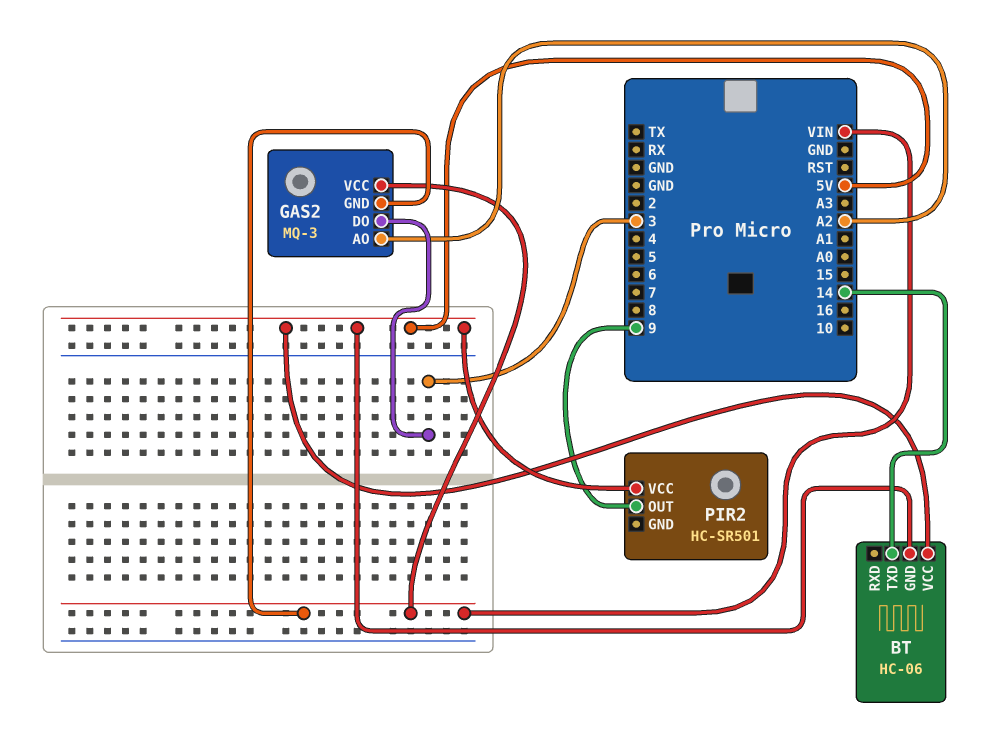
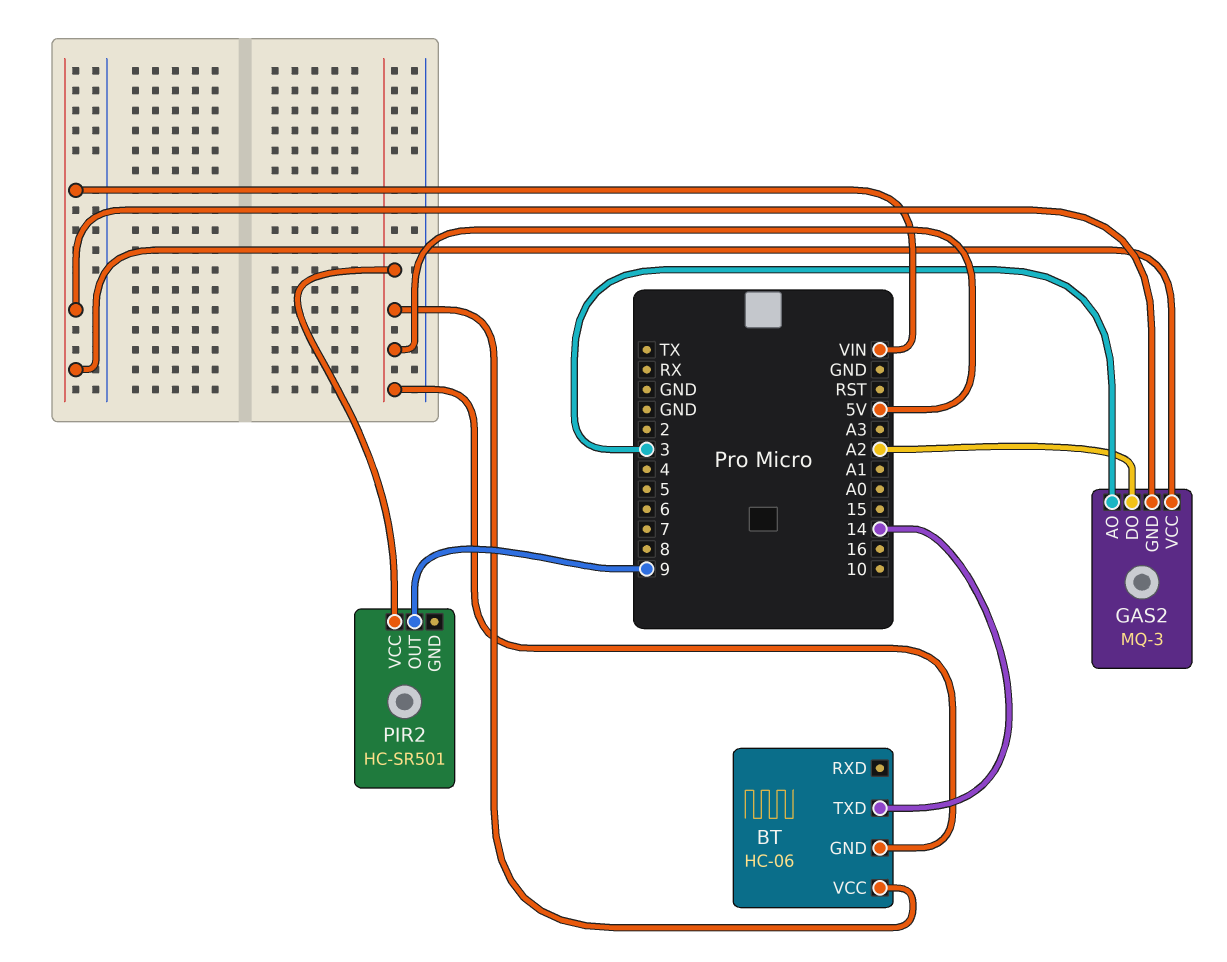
GAS2 pin AO: A2 -> 3
GAS2 pin DO: 3 -> A2

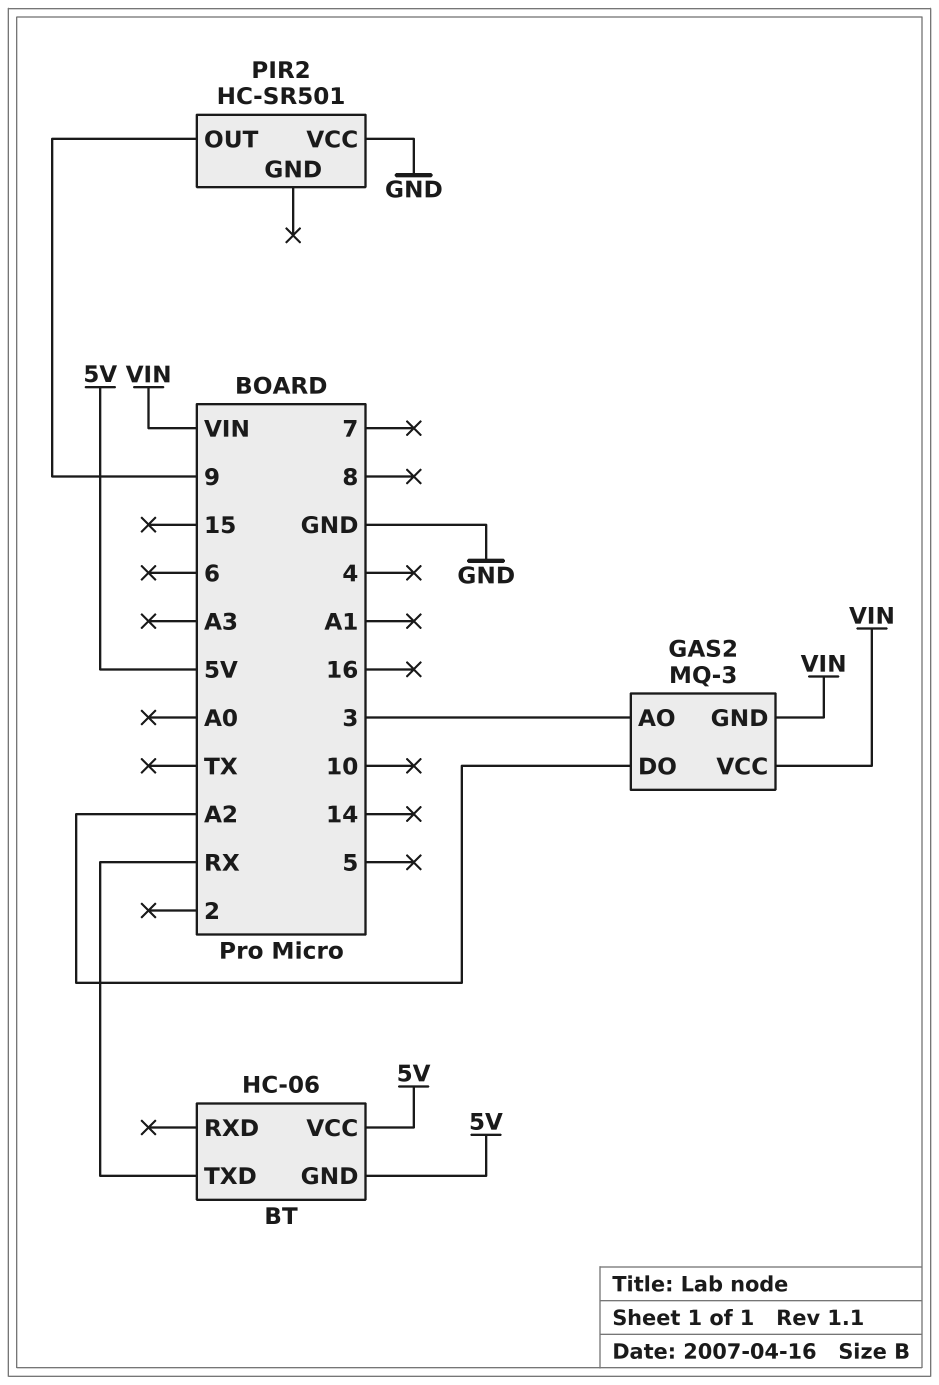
BT pin TXD: 14 -> RX
PIR2 pin VCC: 5V -> GND

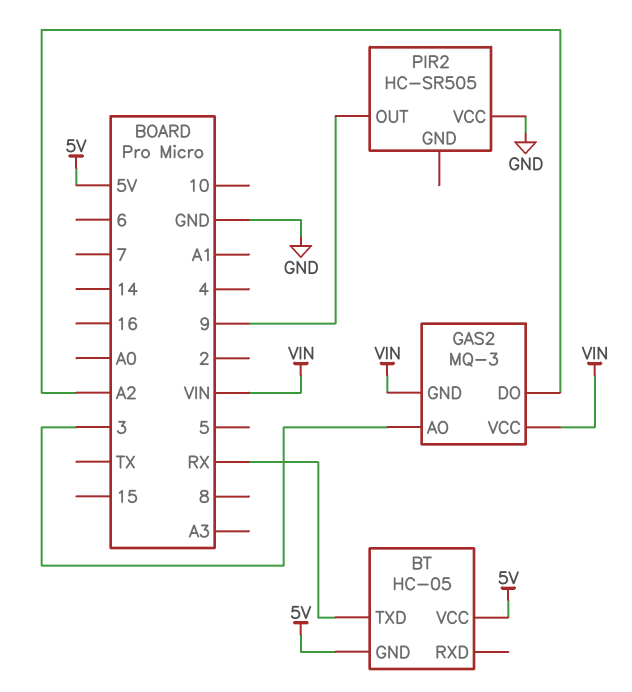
BT: HC-06 -> HC-05
PIR2: HC-SR501 -> HC-SR505

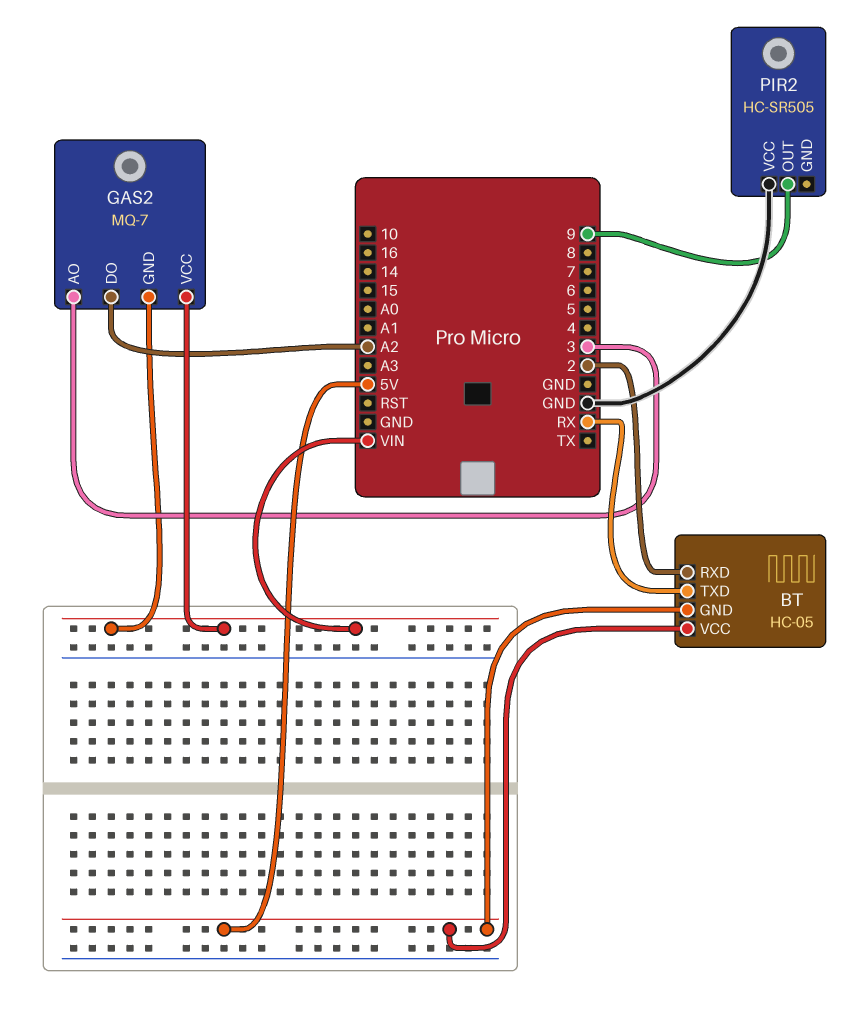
BT pin RXD: none -> 2
GAS2: MQ-3 -> MQ-7

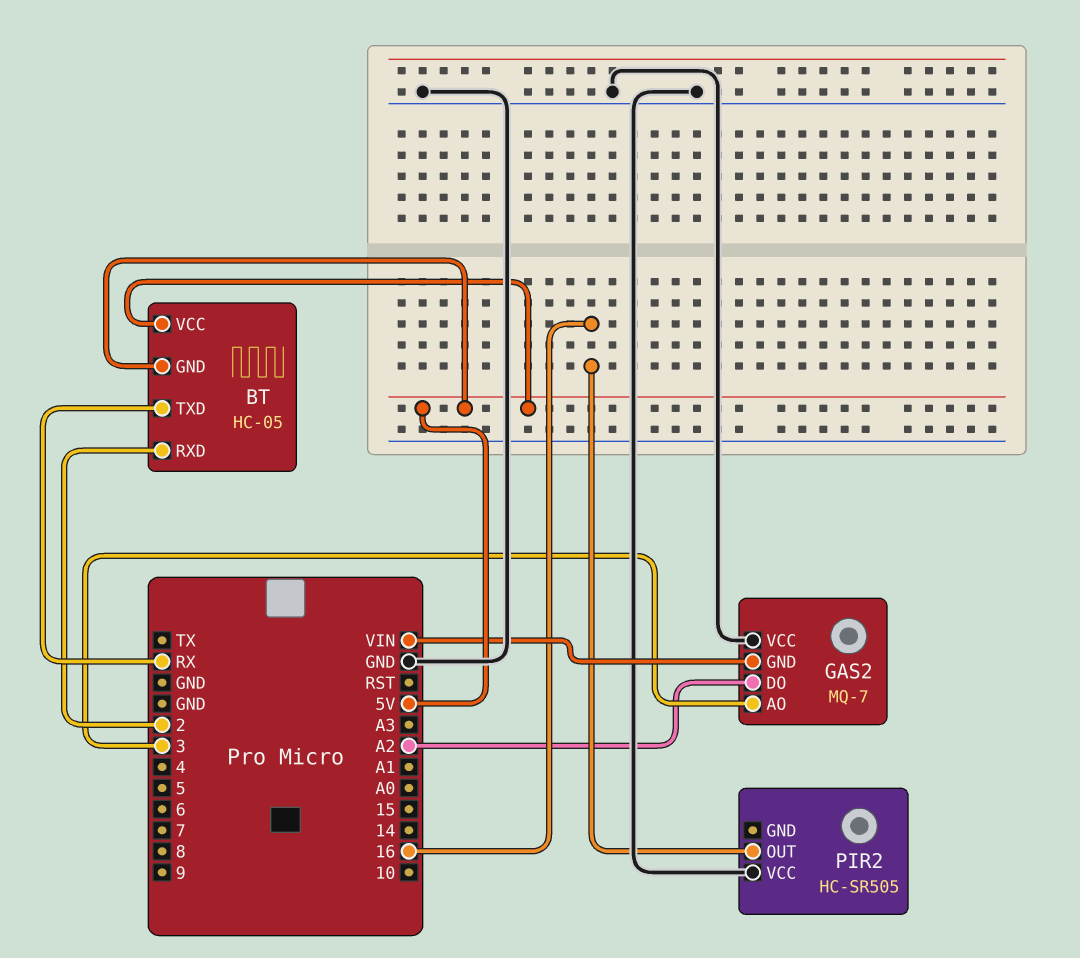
GAS2 pin VCC: VIN -> GND
PIR2 pin OUT: 9 -> 16

